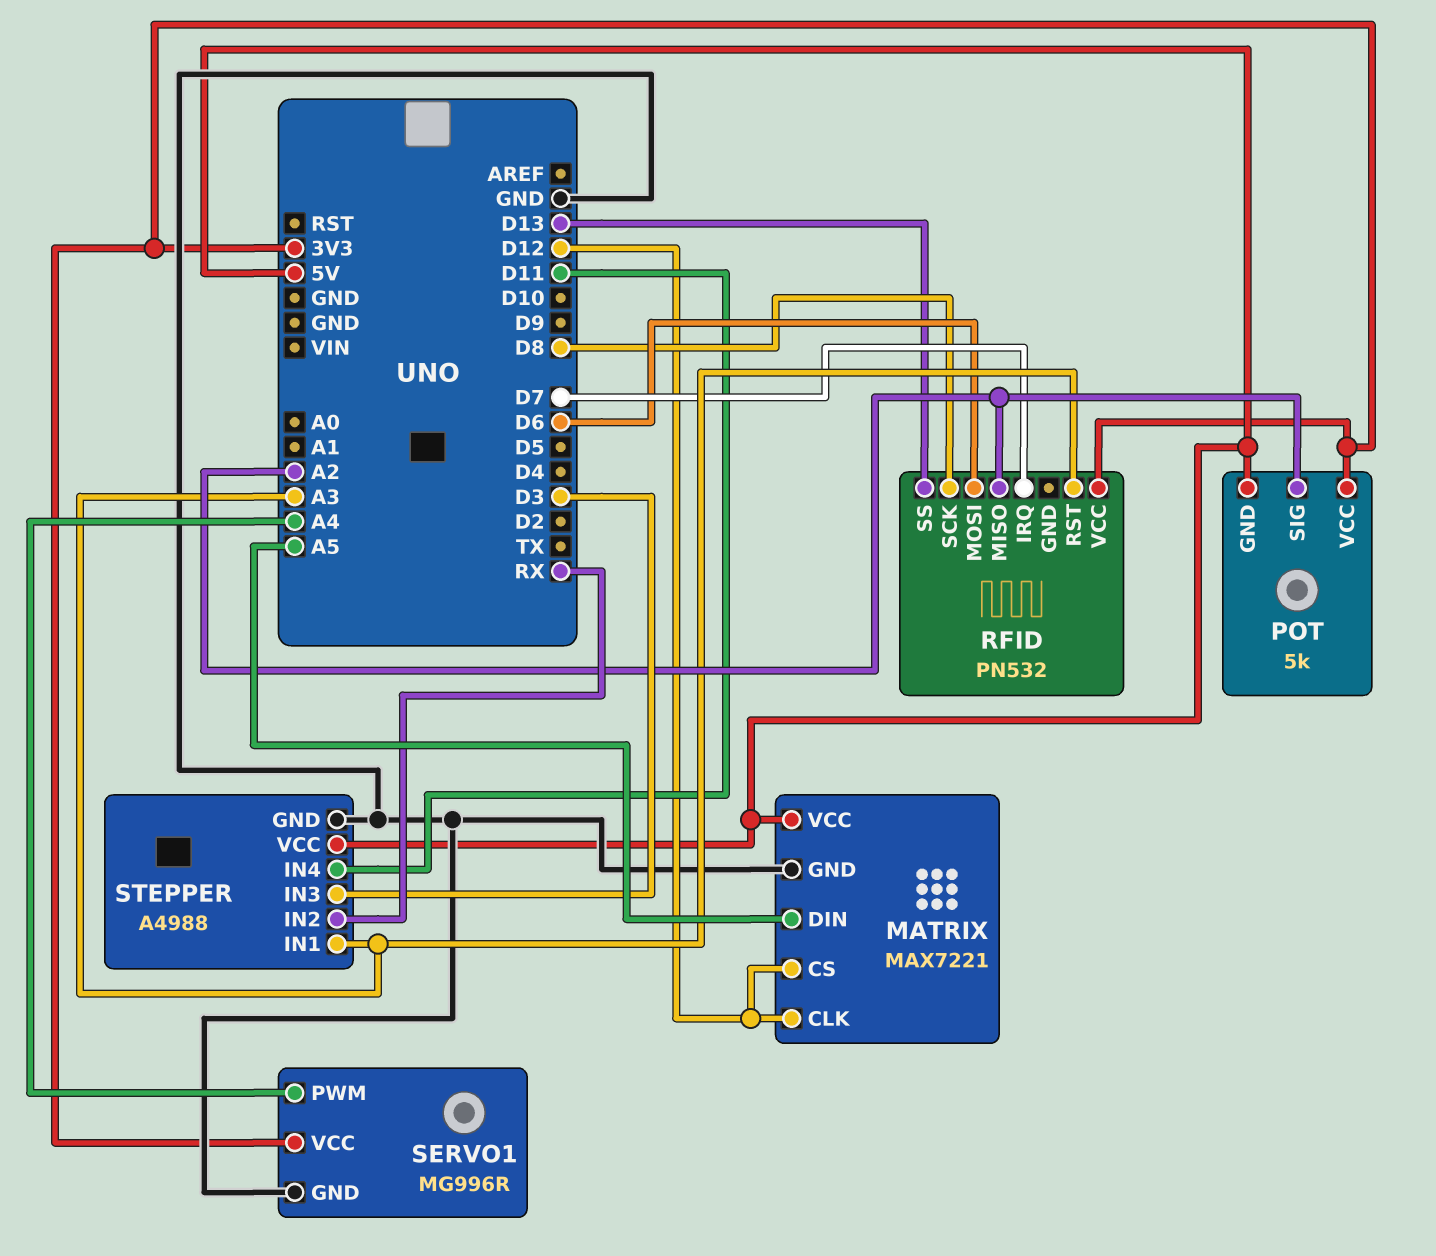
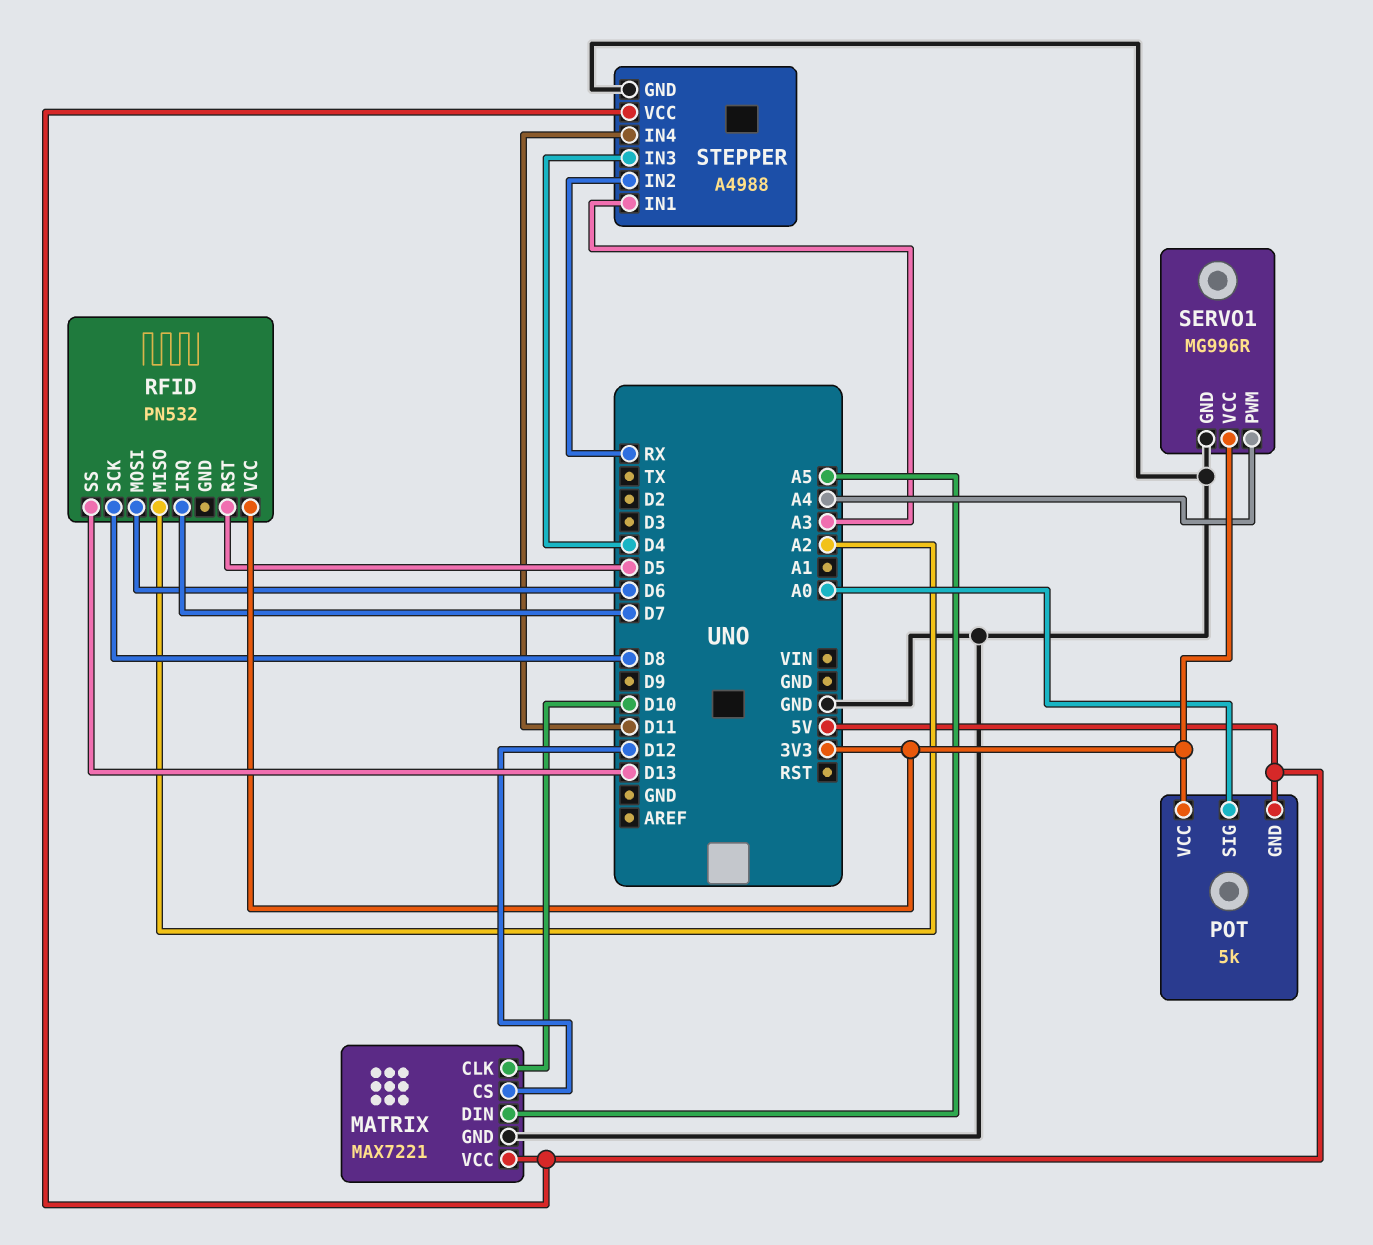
MATRIX pin CLK: D12 -> D10
POT pin SIG: A2 -> A0
RFID pin RST: A3 -> D5
STEPPER pin IN3: D3 -> D4

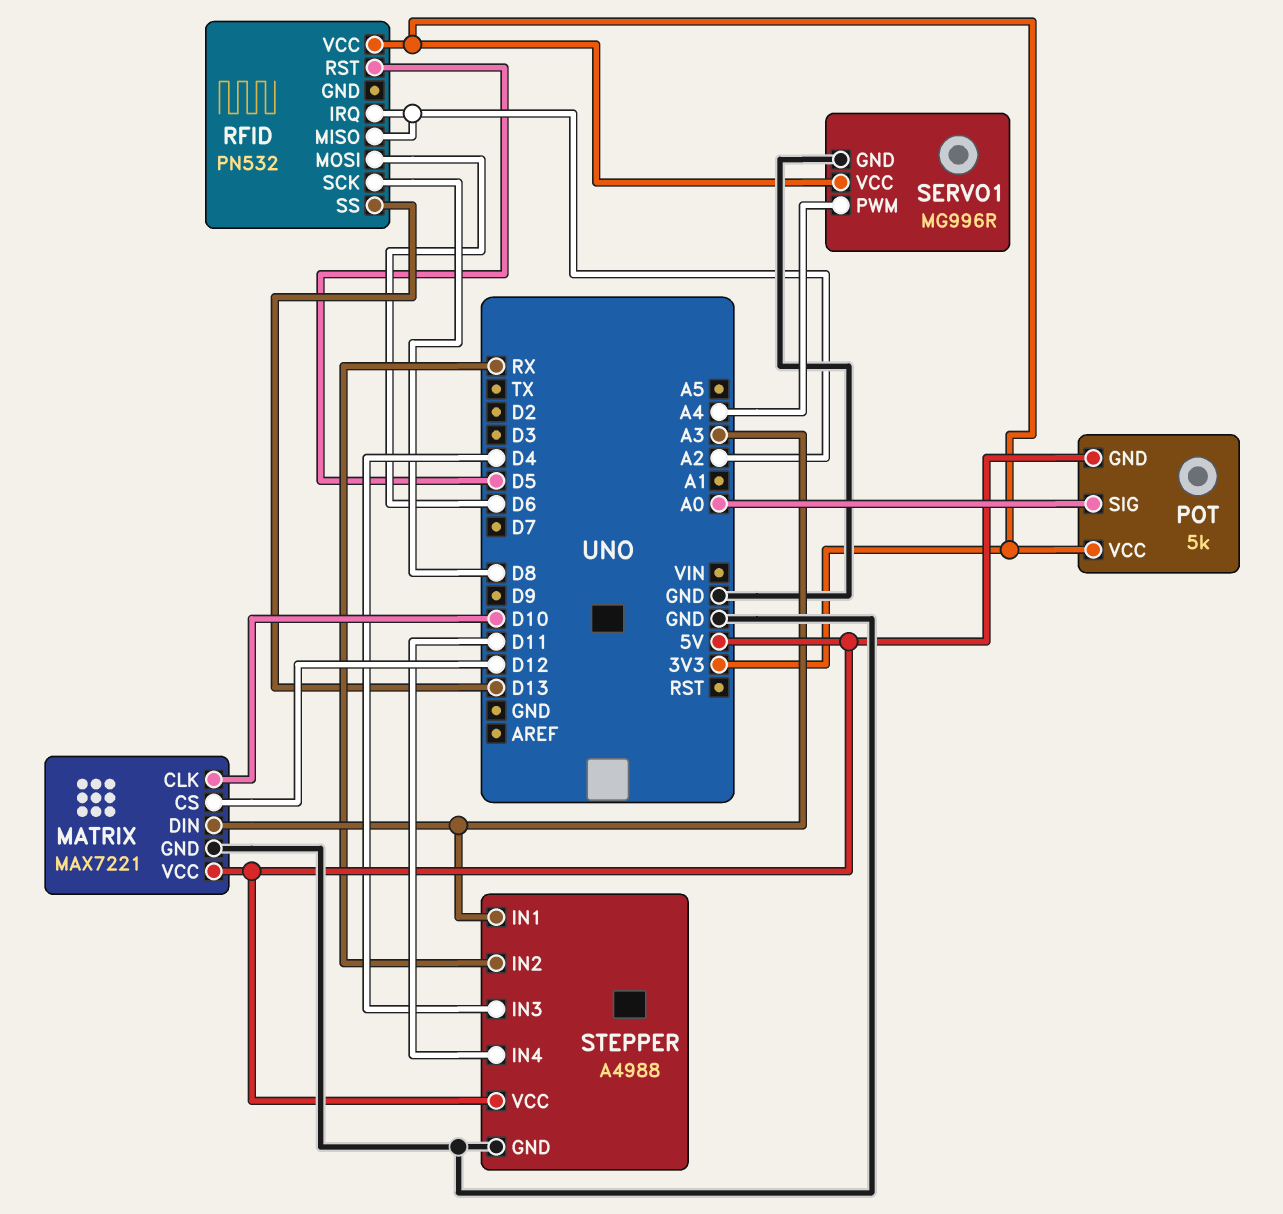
MATRIX pin DIN: A5 -> A3
RFID pin IRQ: D7 -> A2

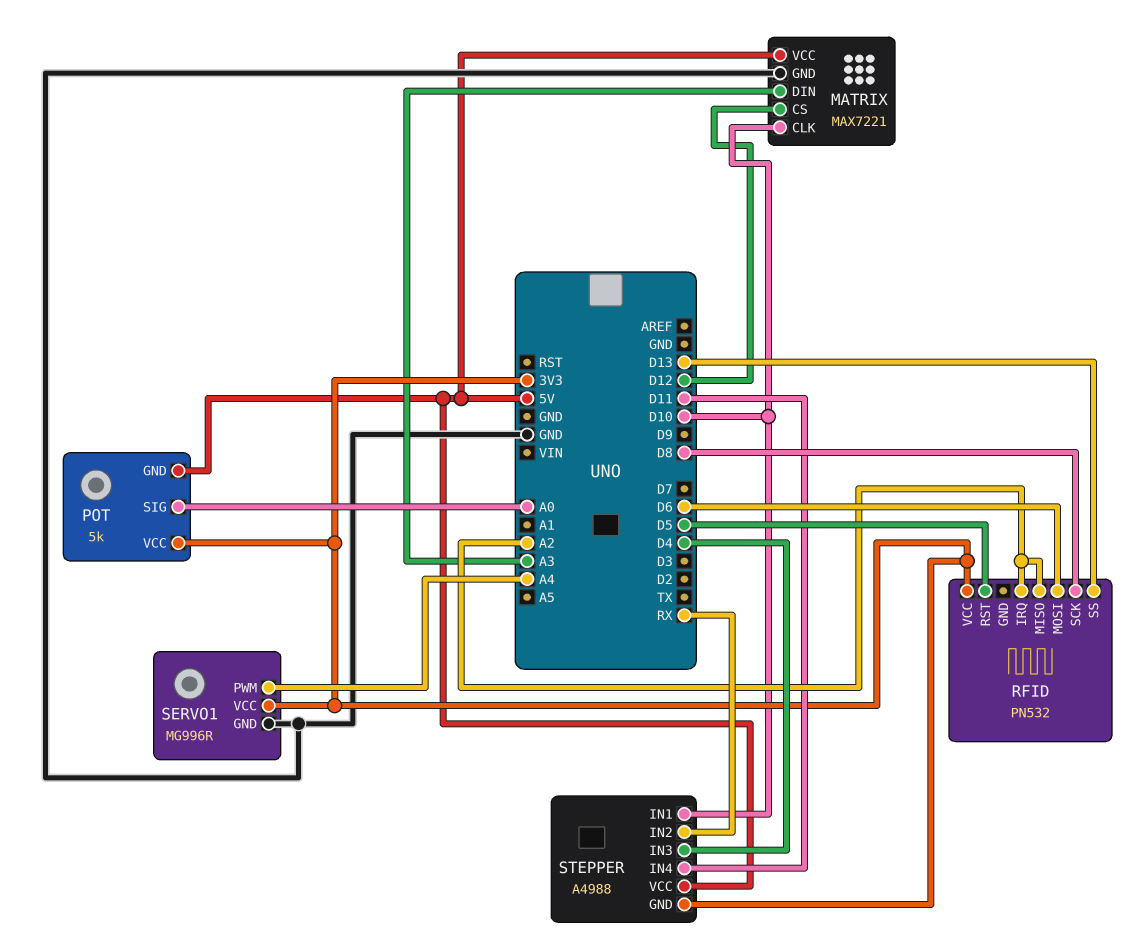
STEPPER pin GND: GND -> 3V3
STEPPER pin IN1: A3 -> D10

